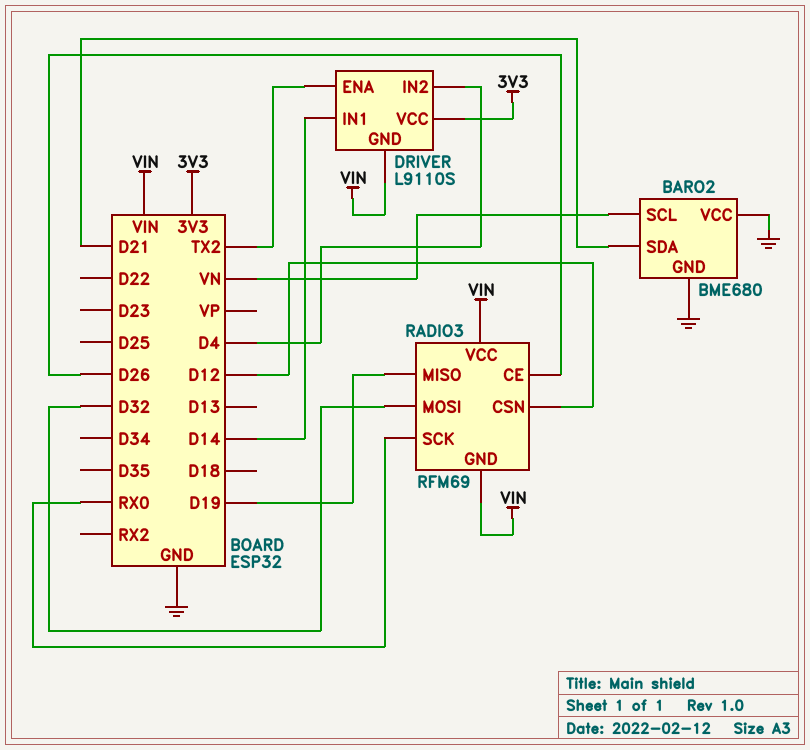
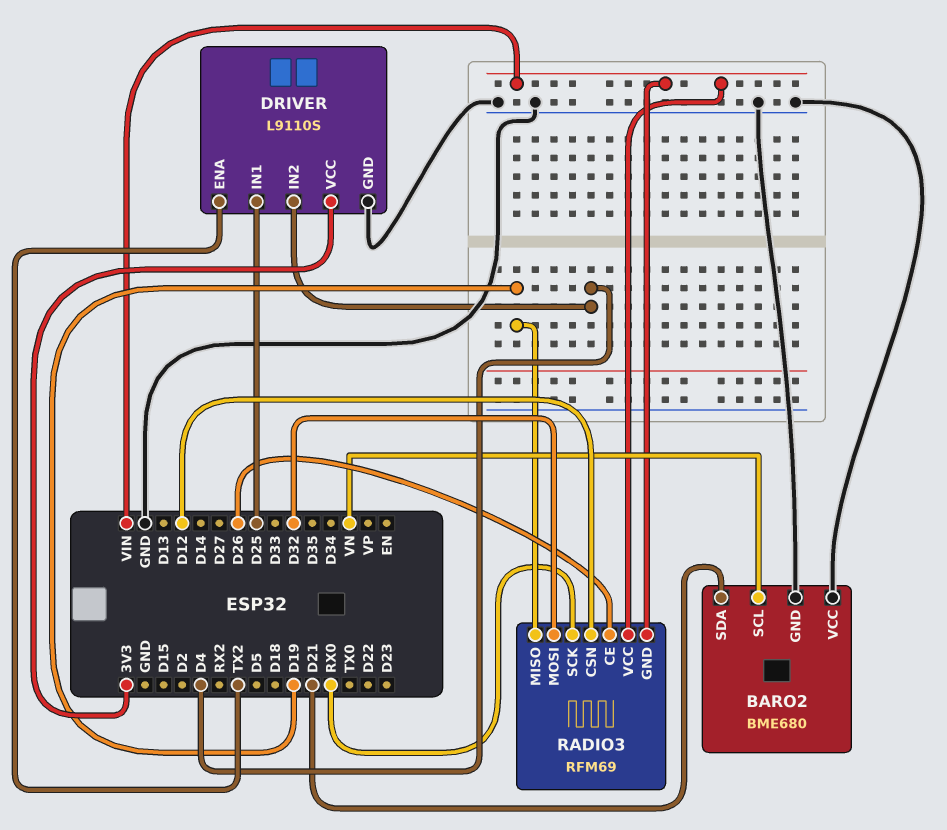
DRIVER pin GND: VIN -> GND
DRIVER pin IN1: D14 -> D25

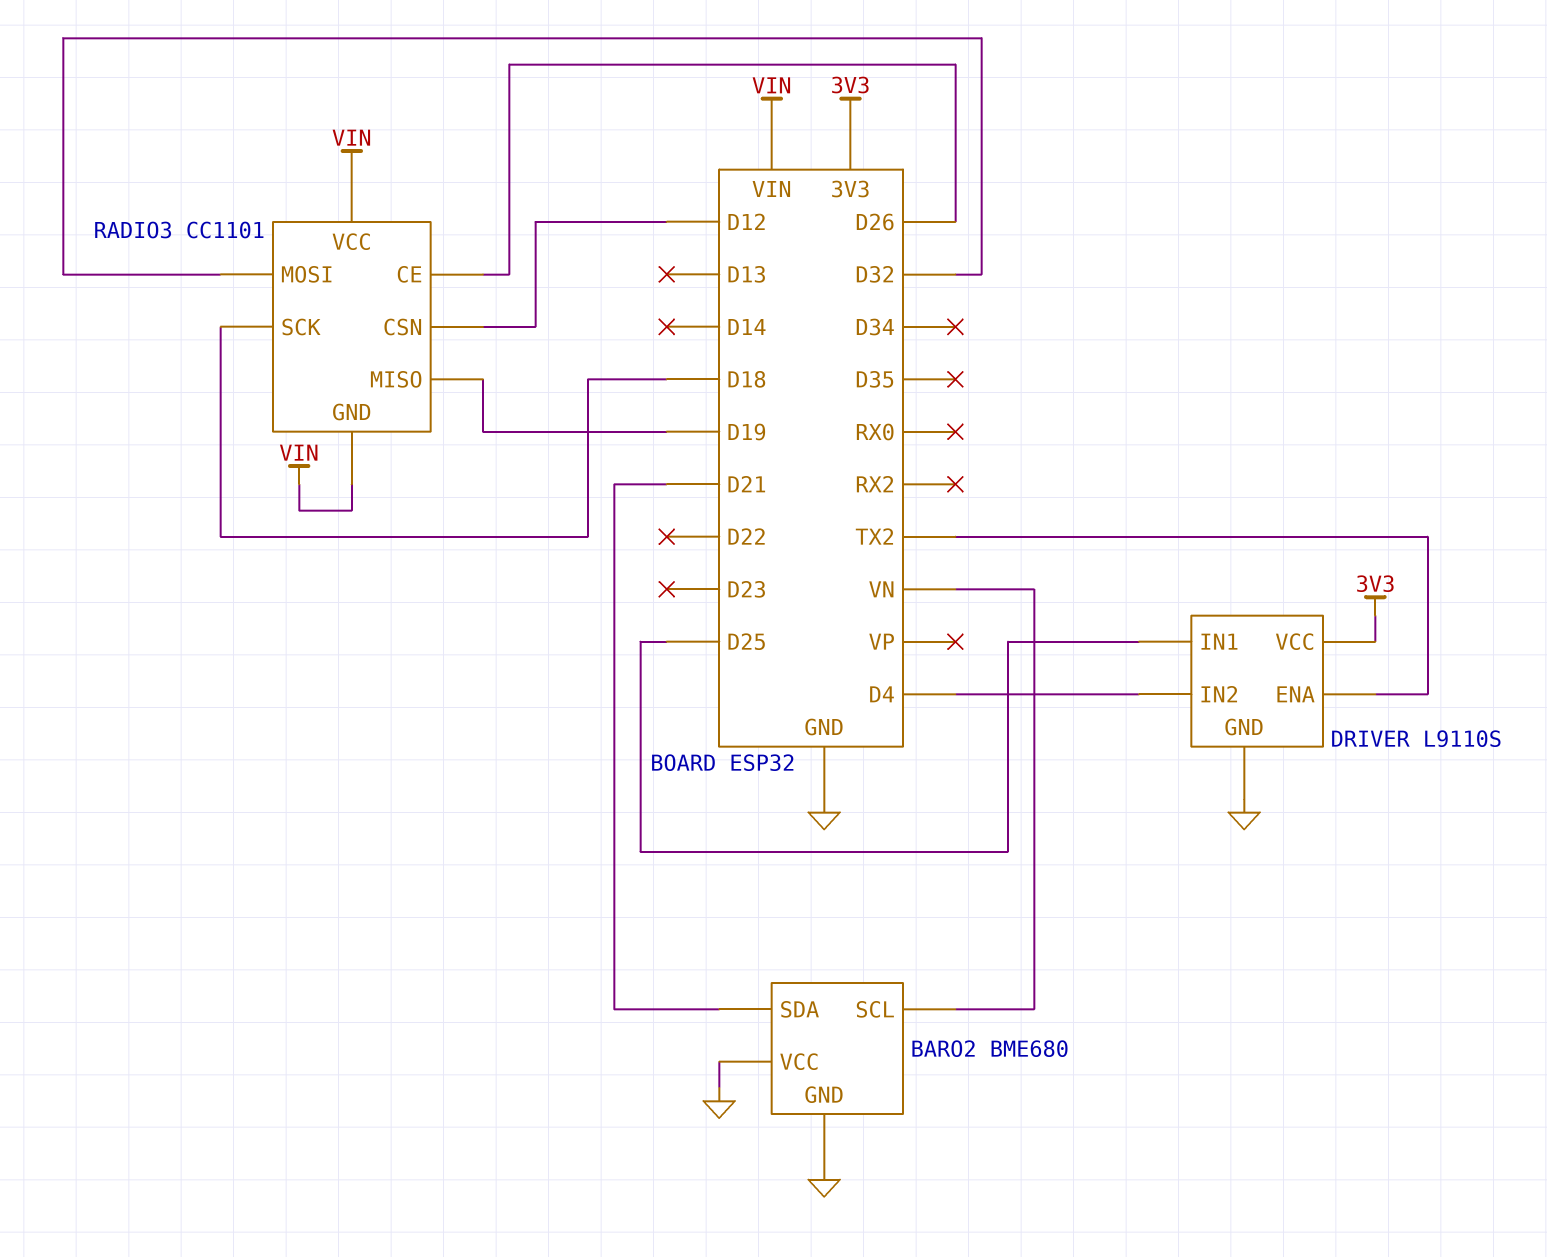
RADIO3: RFM69 -> CC1101
RADIO3 pin SCK: RX0 -> D18

